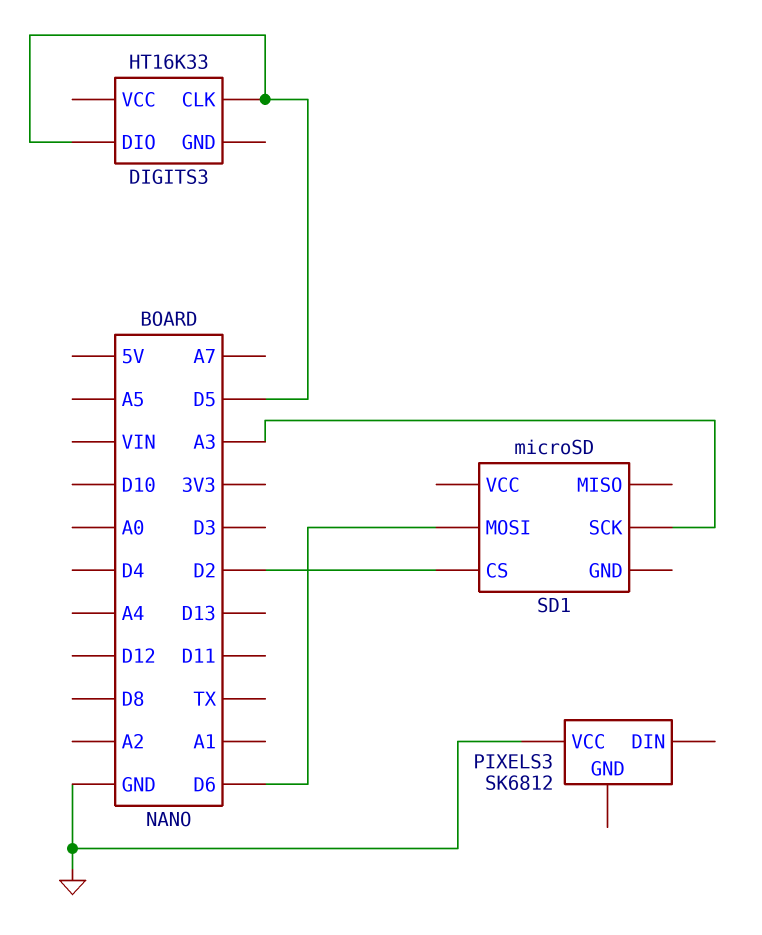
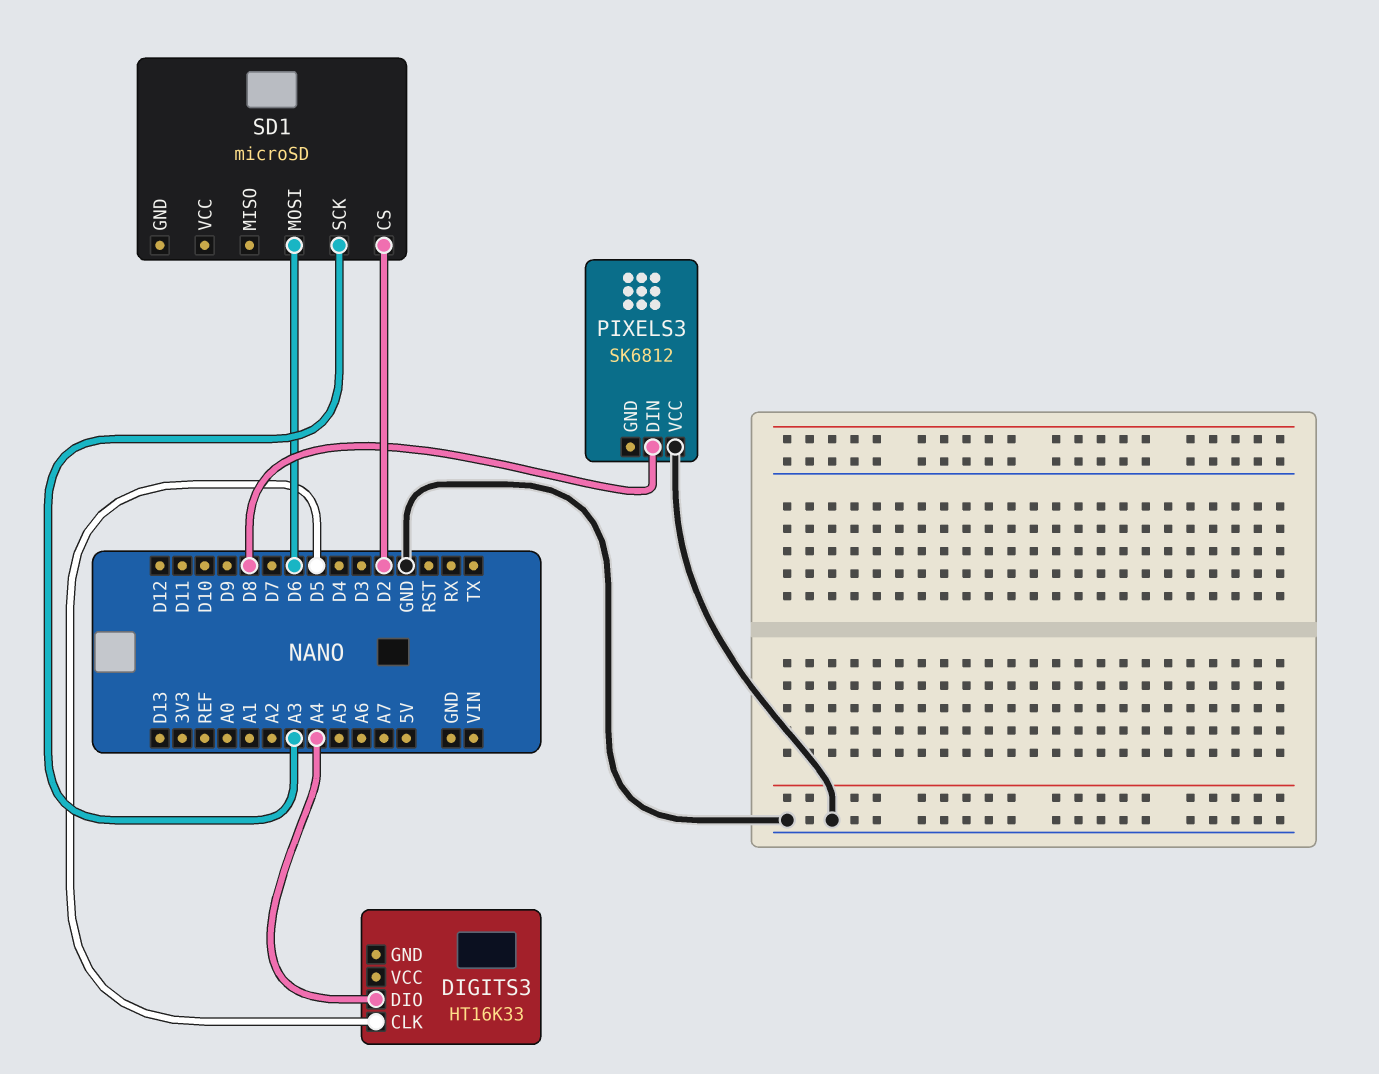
DIGITS3 pin DIO: D5 -> A4
PIXELS3 pin DIN: none -> D8

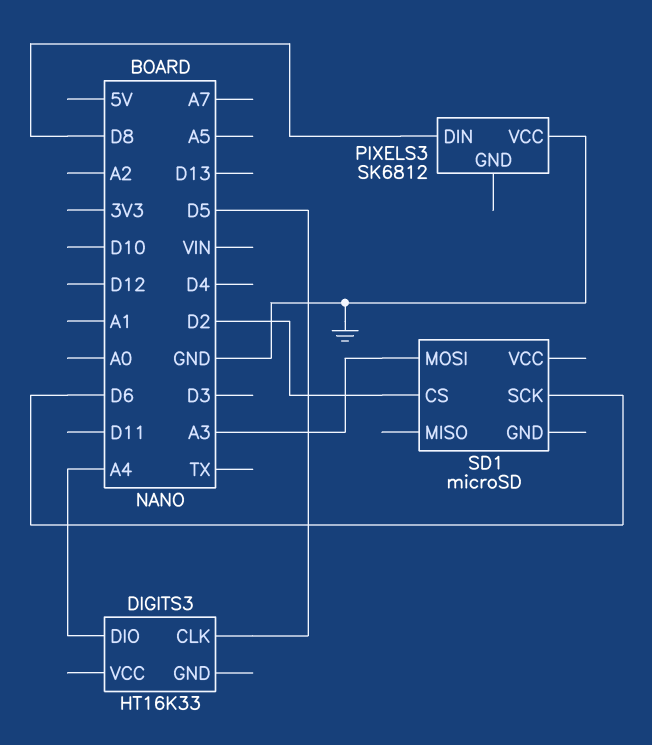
SD1 pin MOSI: D6 -> A3
SD1 pin SCK: A3 -> D6

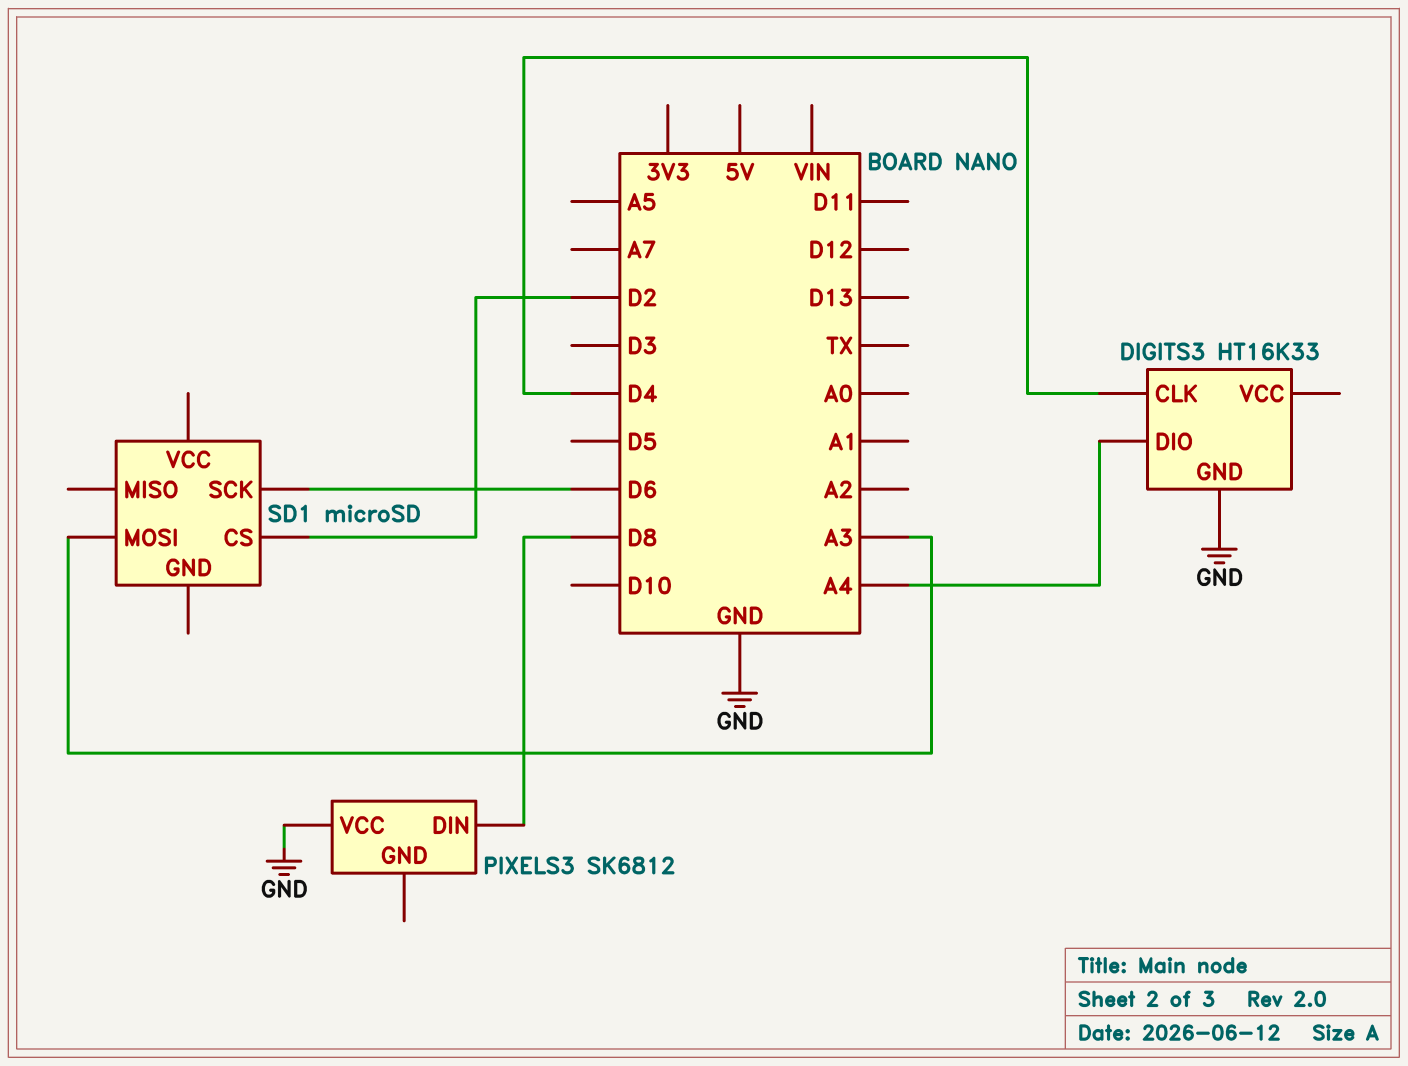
DIGITS3 pin CLK: D5 -> D4
DIGITS3 pin GND: none -> GND

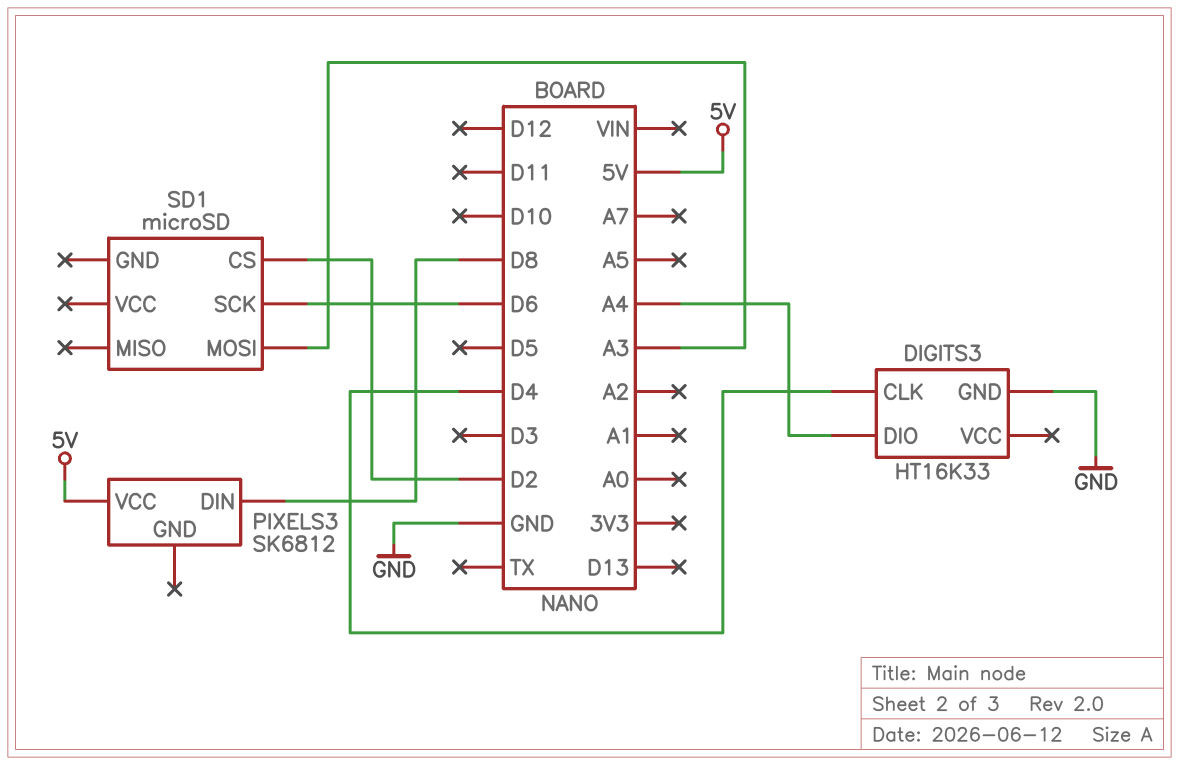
PIXELS3 pin VCC: GND -> 5V

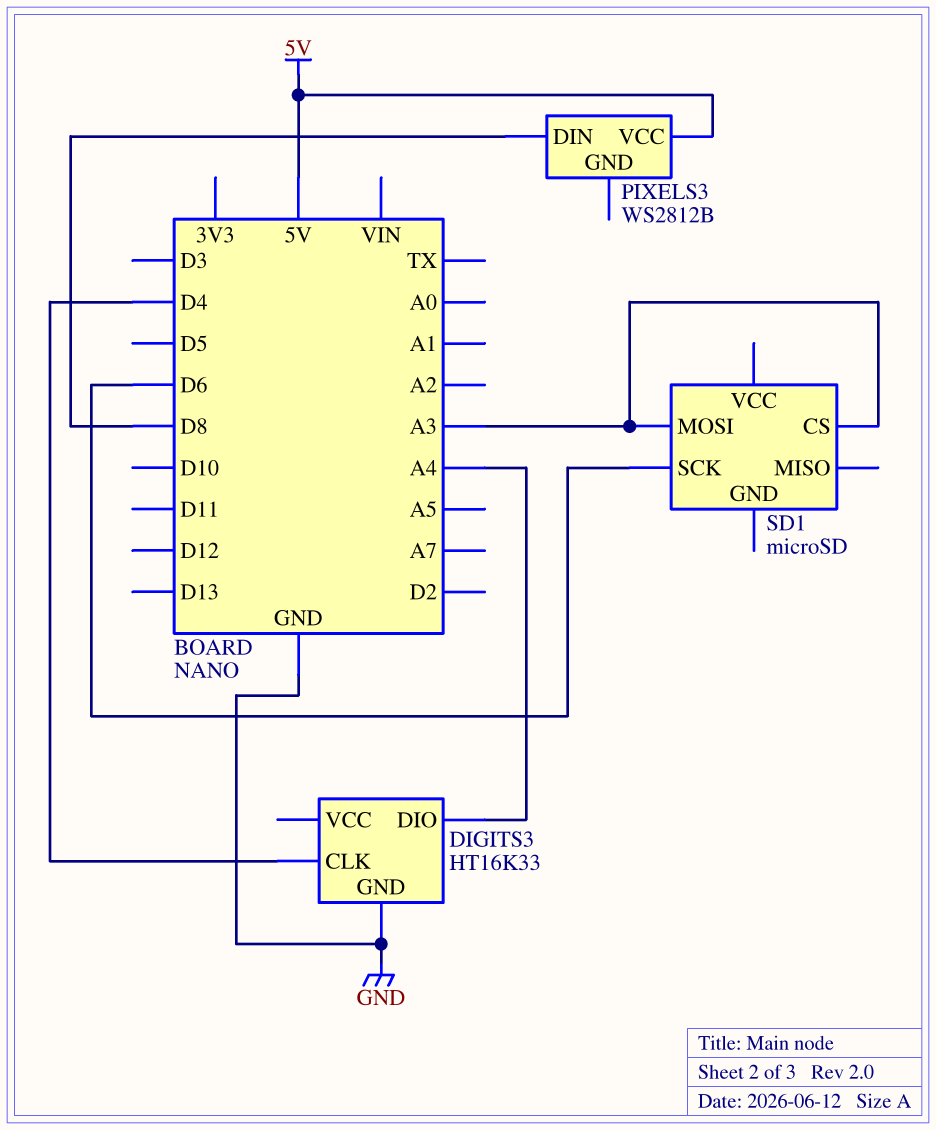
PIXELS3: SK6812 -> WS2812B
SD1 pin CS: D2 -> A3

